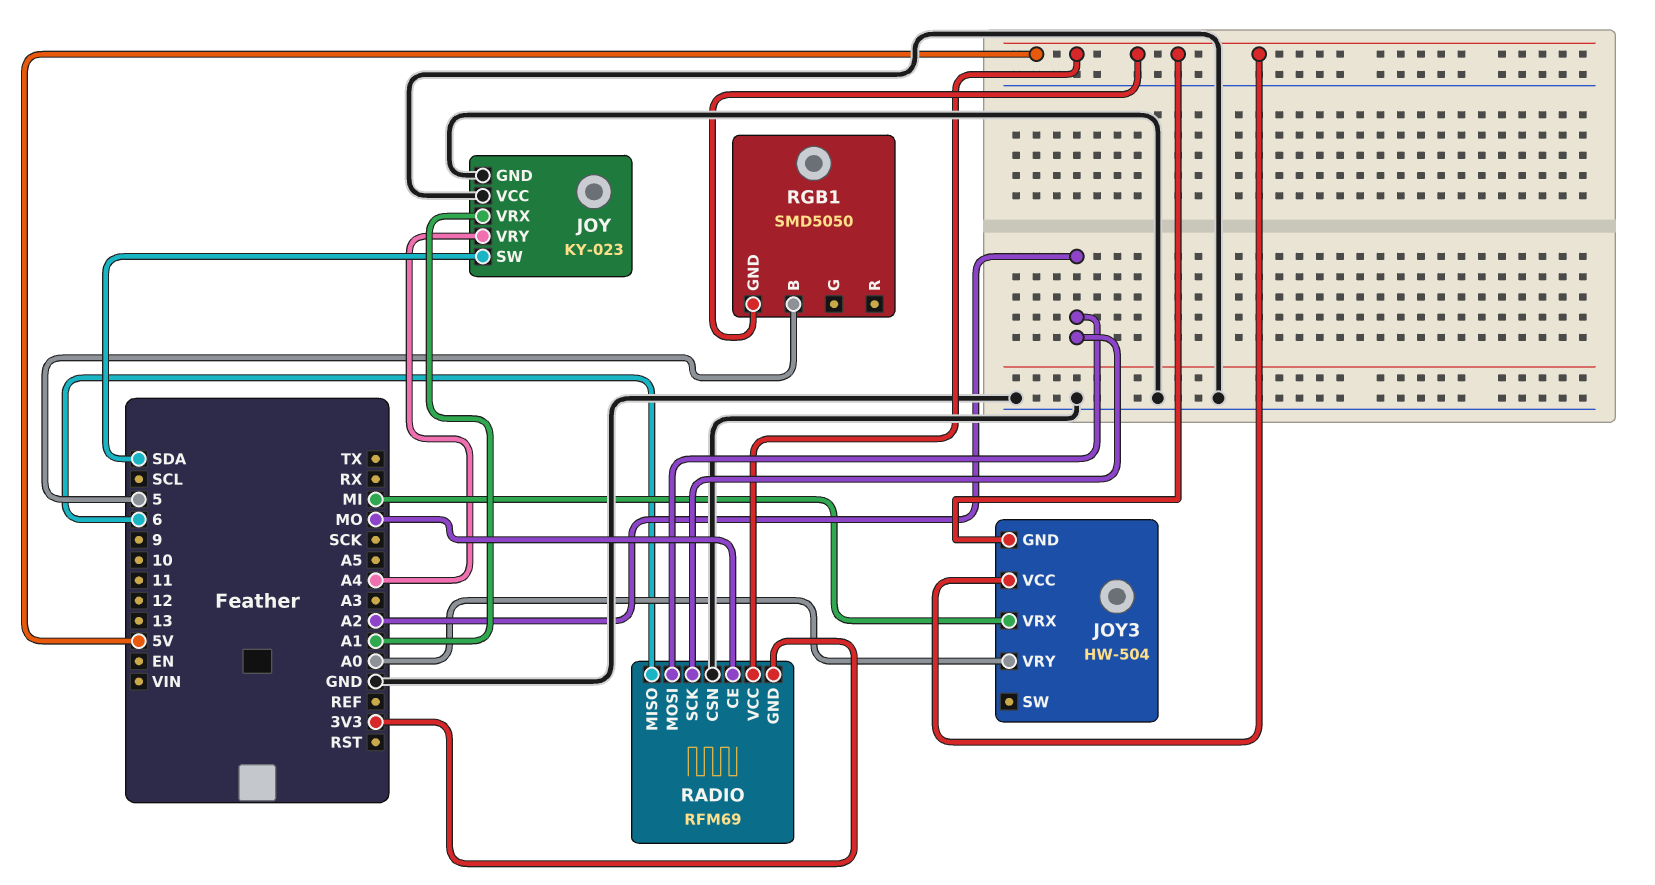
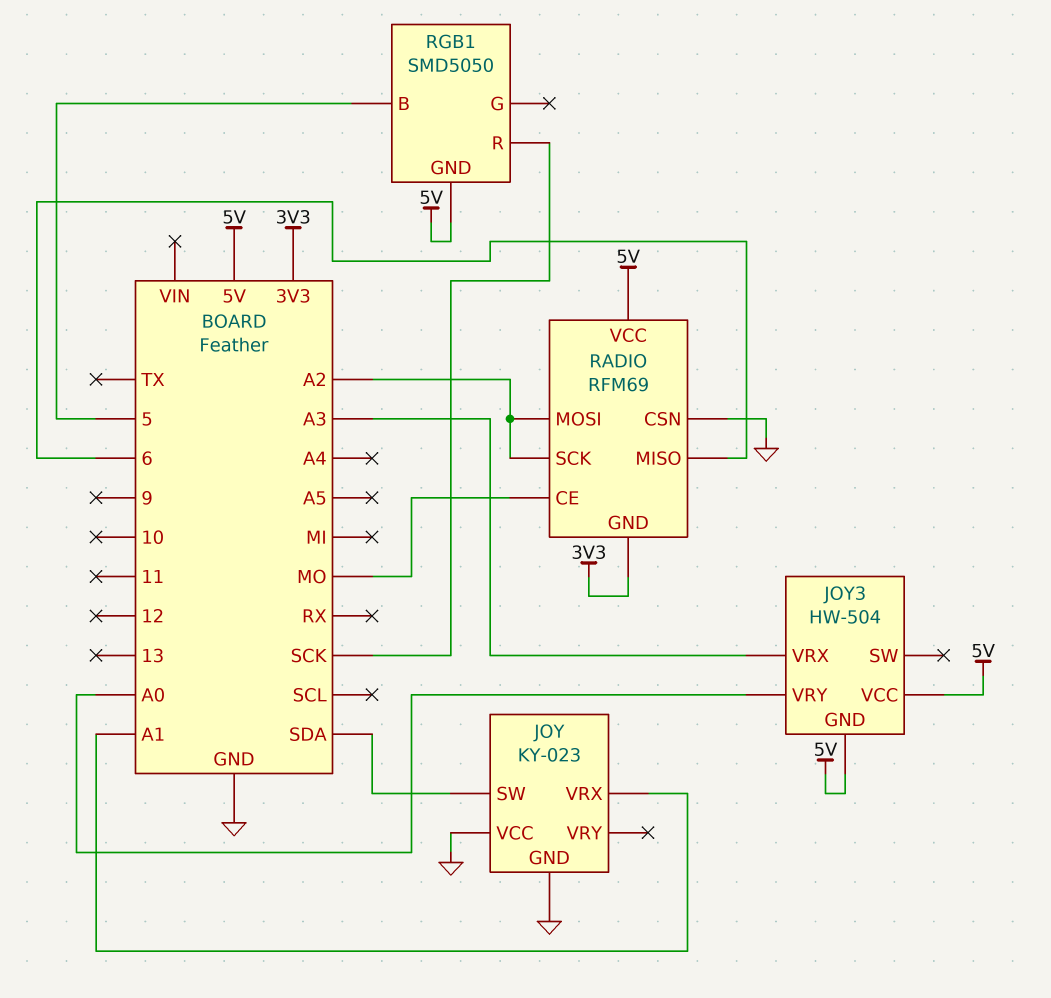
JOY pin VRY: A4 -> none
JOY3 pin VRX: MI -> A3
RGB1 pin R: none -> SCK

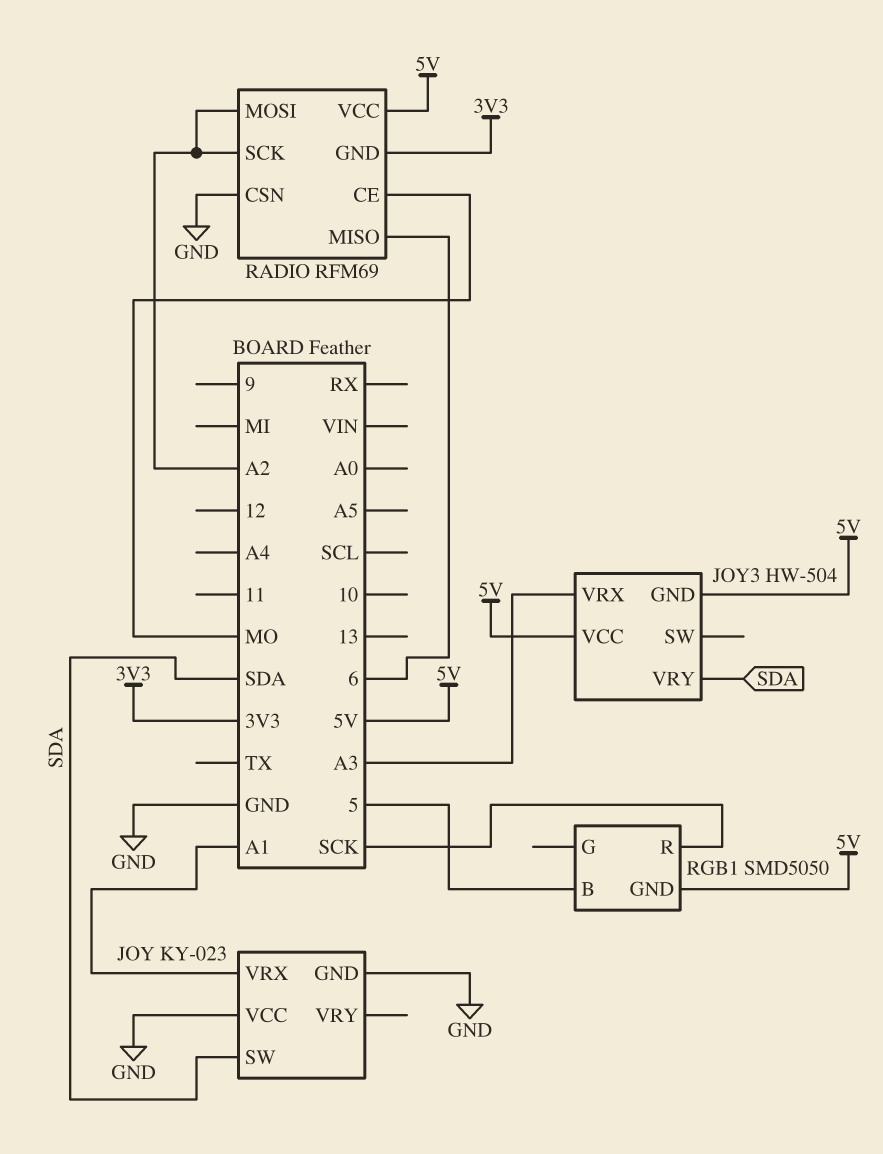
JOY3 pin VRY: A0 -> SDA

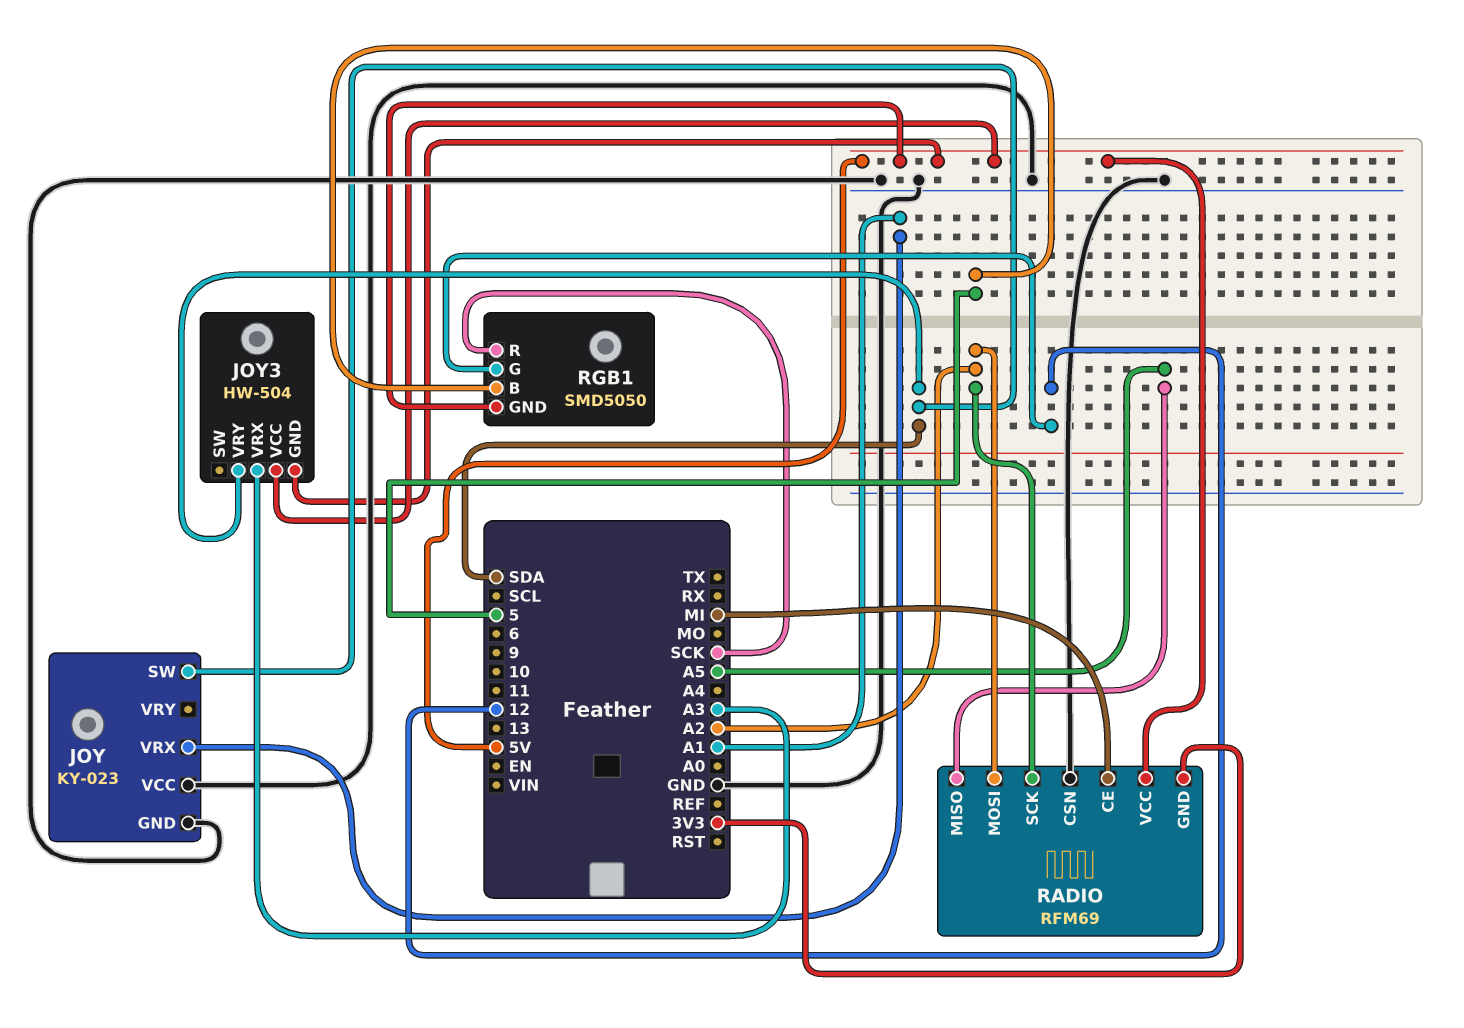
RADIO pin CE: MO -> MI
RADIO pin MISO: 6 -> A5
RGB1 pin G: none -> 12

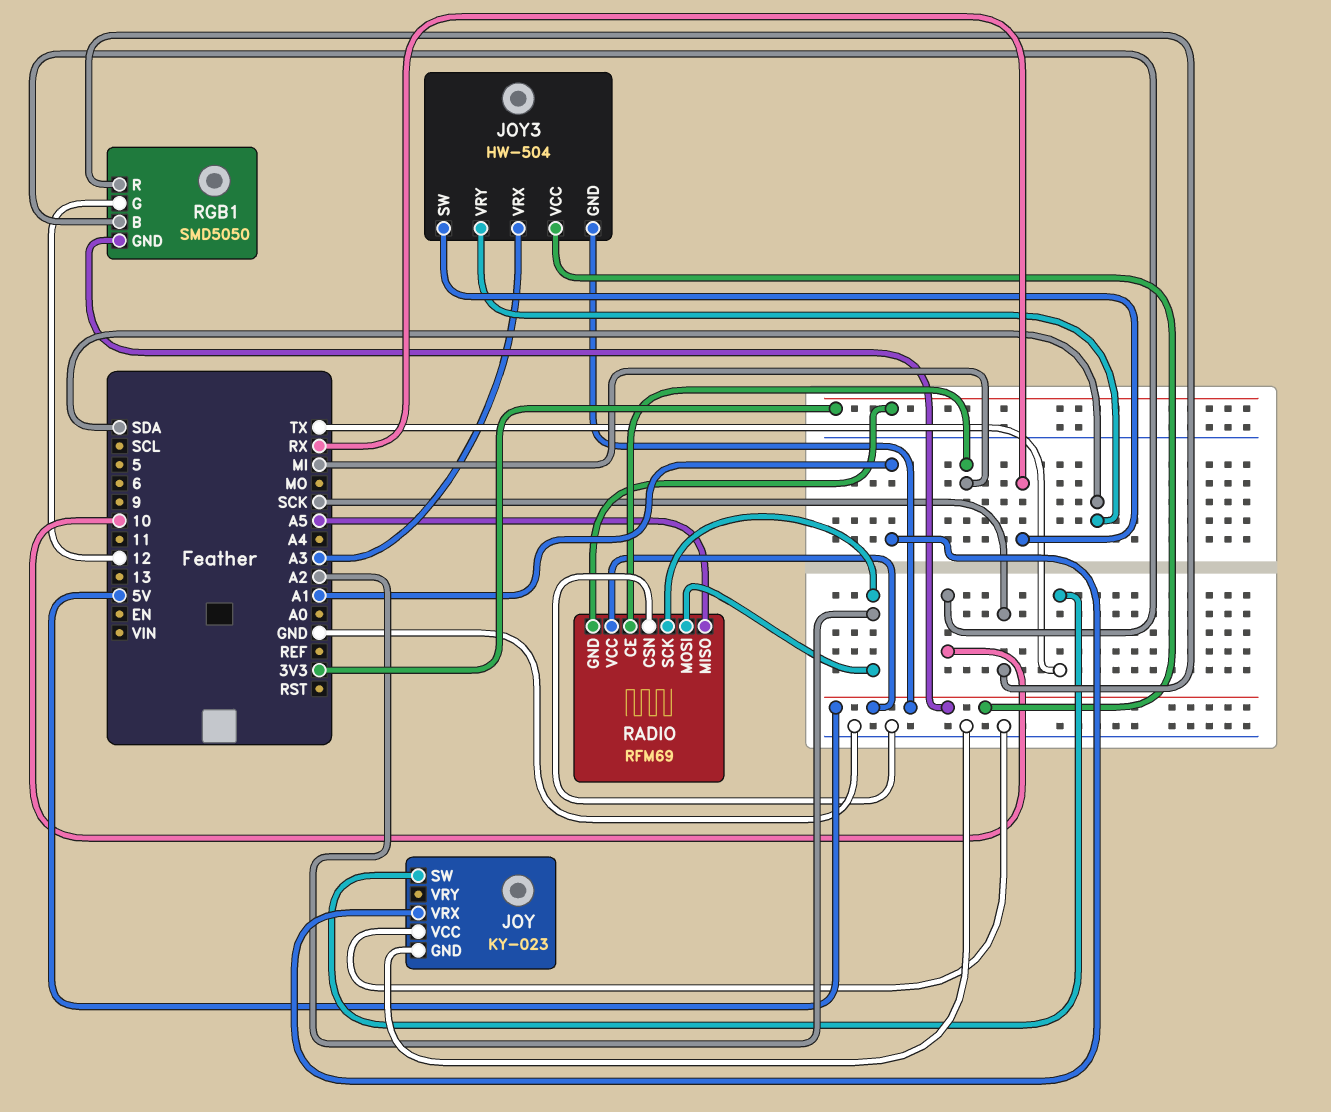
JOY pin SW: SDA -> TX
JOY3 pin SW: none -> RX
RGB1 pin B: 5 -> 10

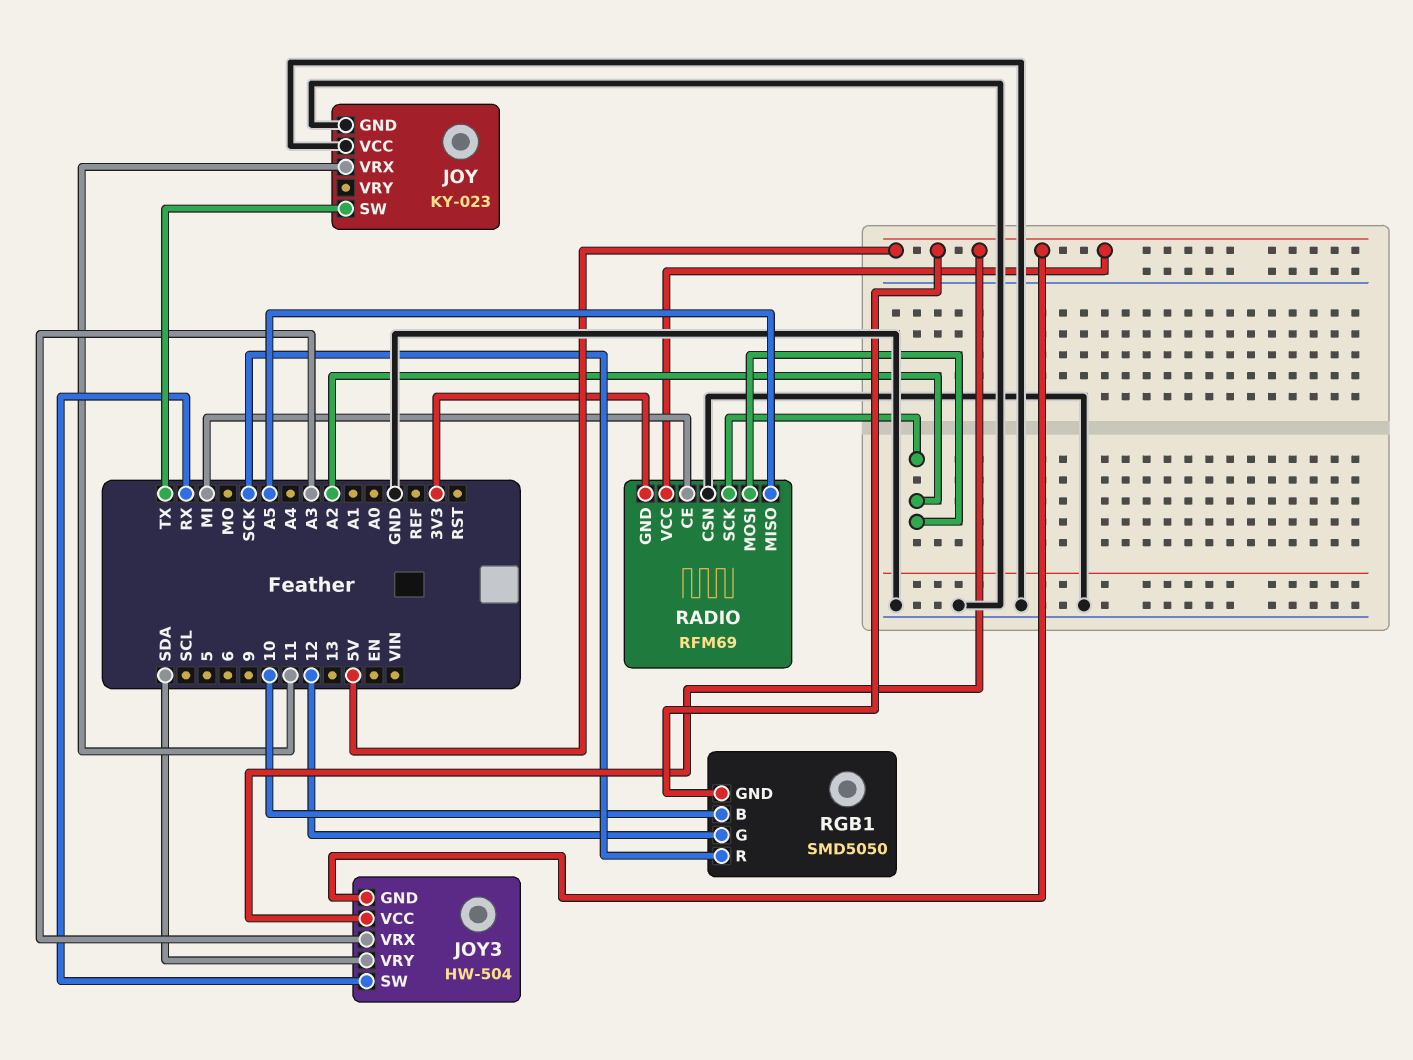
JOY pin VRX: A1 -> 11

